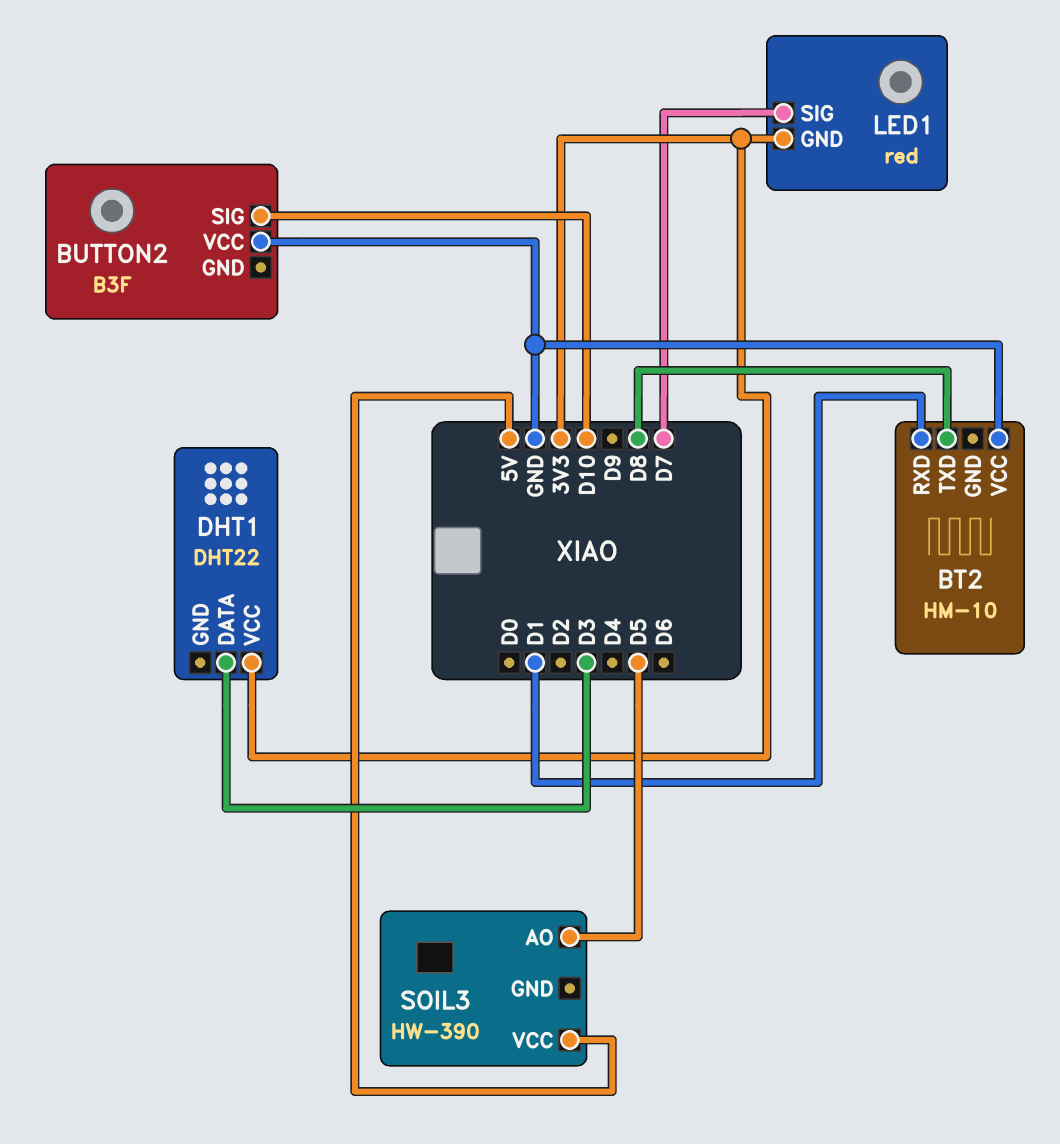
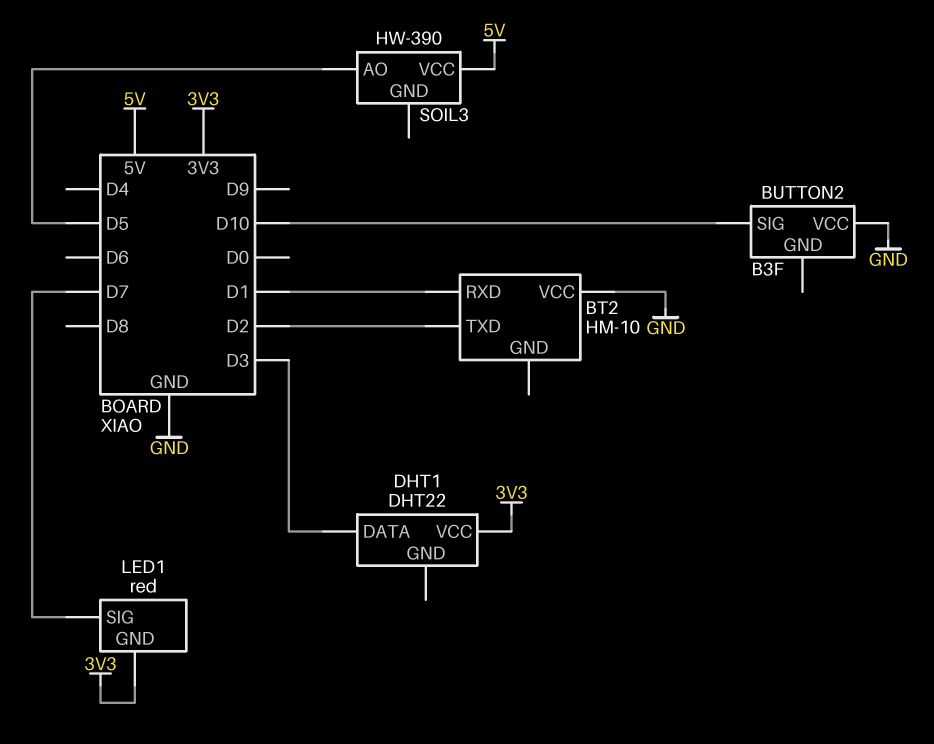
BT2 pin TXD: D8 -> D2

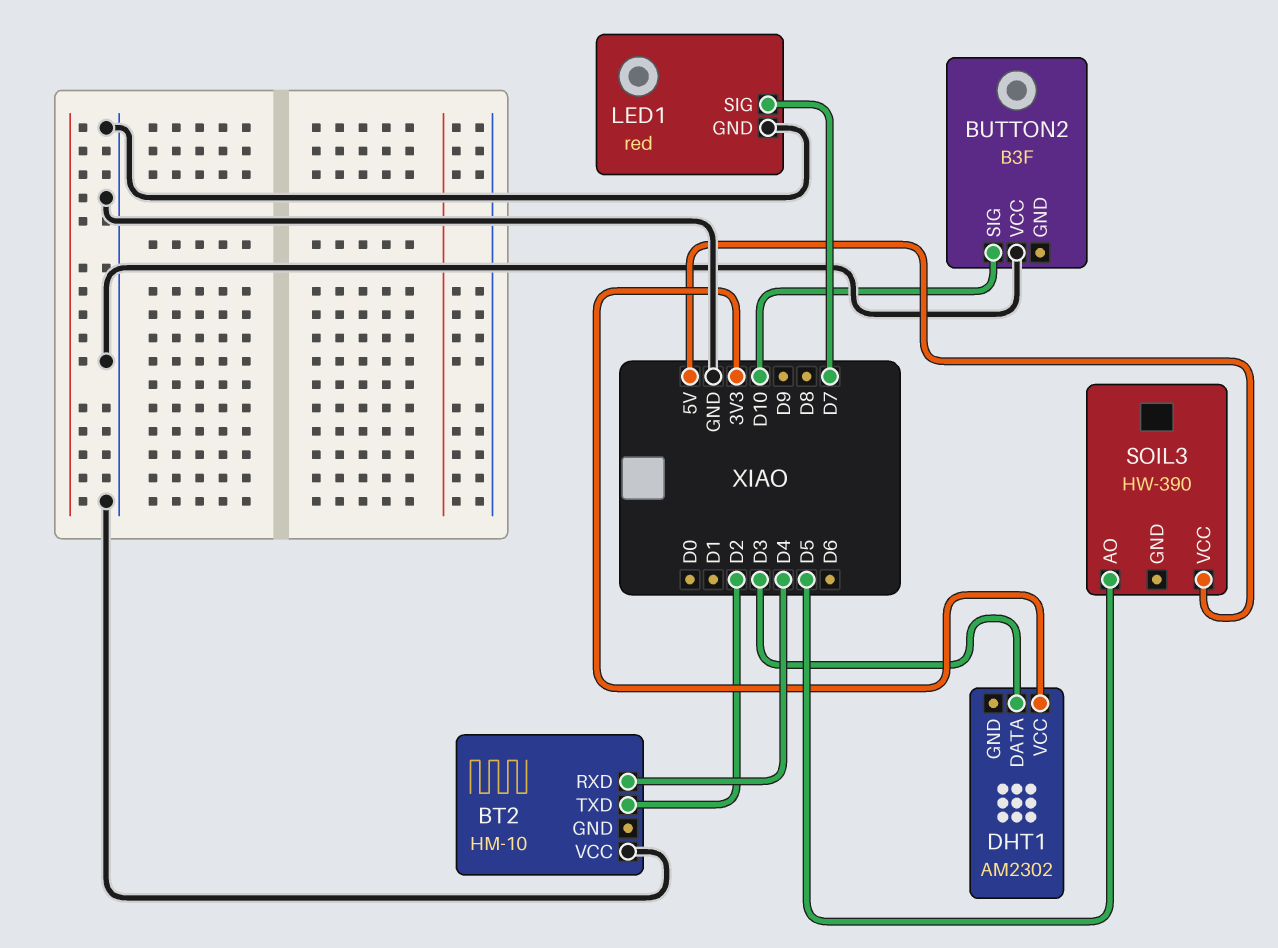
BT2 pin RXD: D1 -> D4
DHT1: DHT22 -> AM2302
LED1 pin GND: 3V3 -> GND

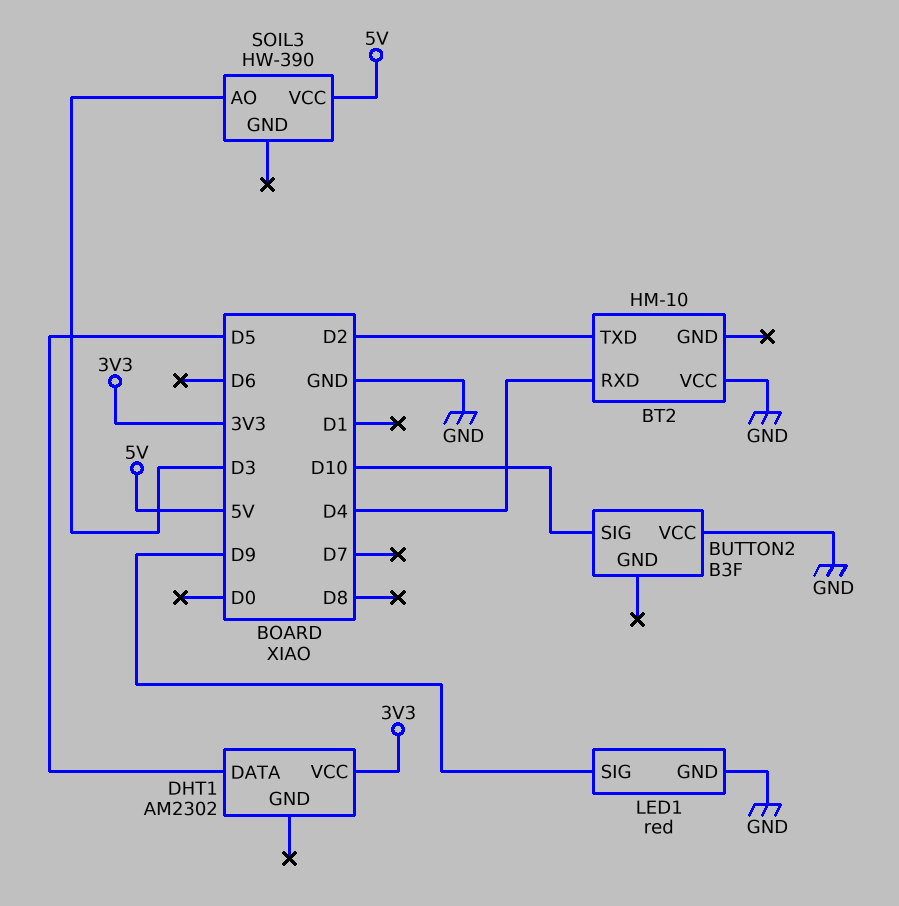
DHT1 pin DATA: D3 -> D5
LED1 pin SIG: D7 -> D9
SOIL3 pin AO: D5 -> D3

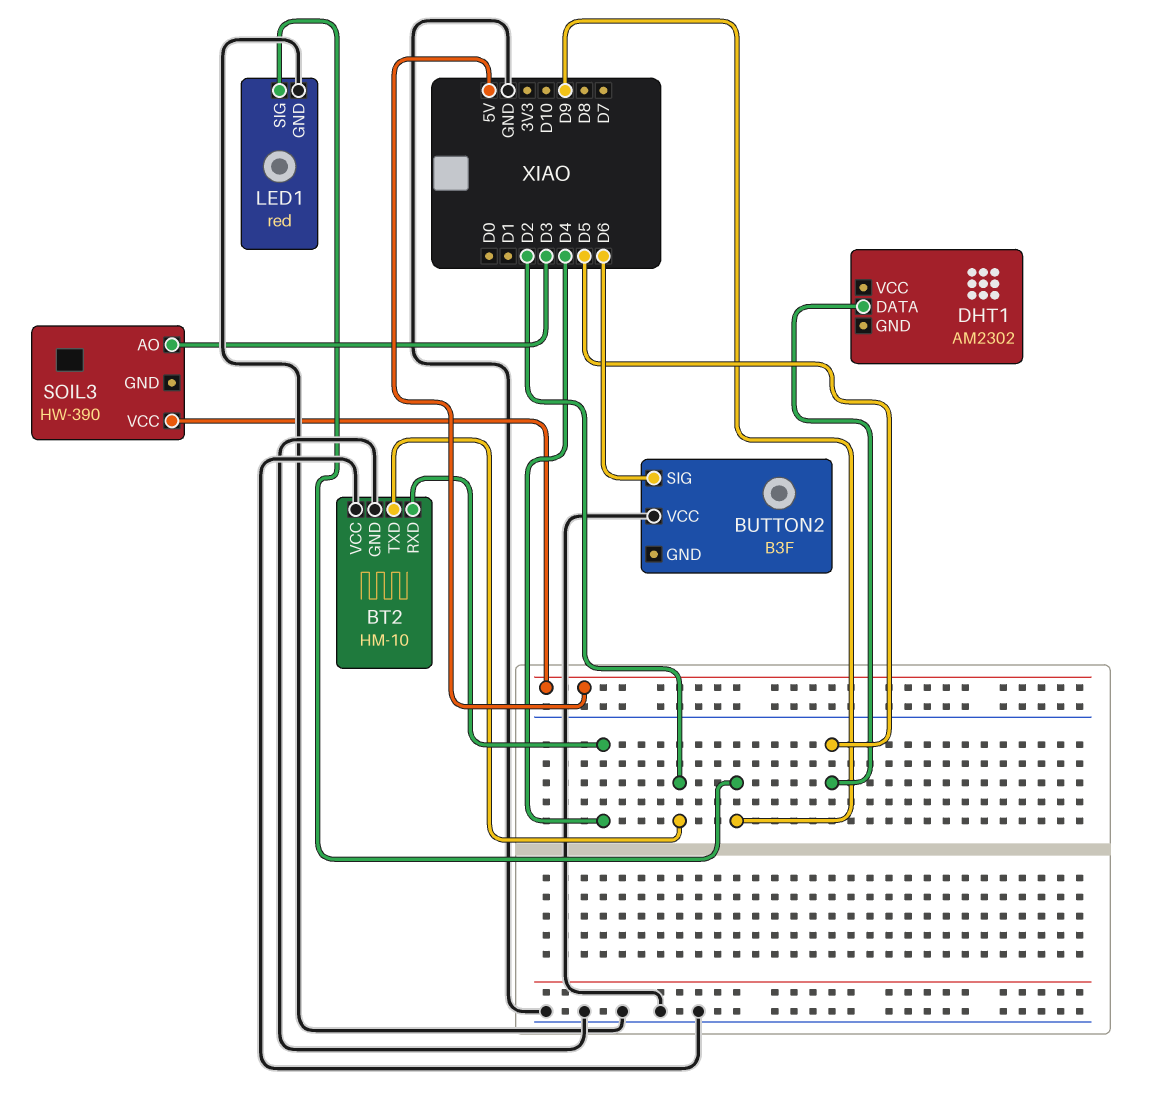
BT2 pin GND: none -> GND
BUTTON2 pin SIG: D10 -> D6
DHT1 pin VCC: 3V3 -> none

